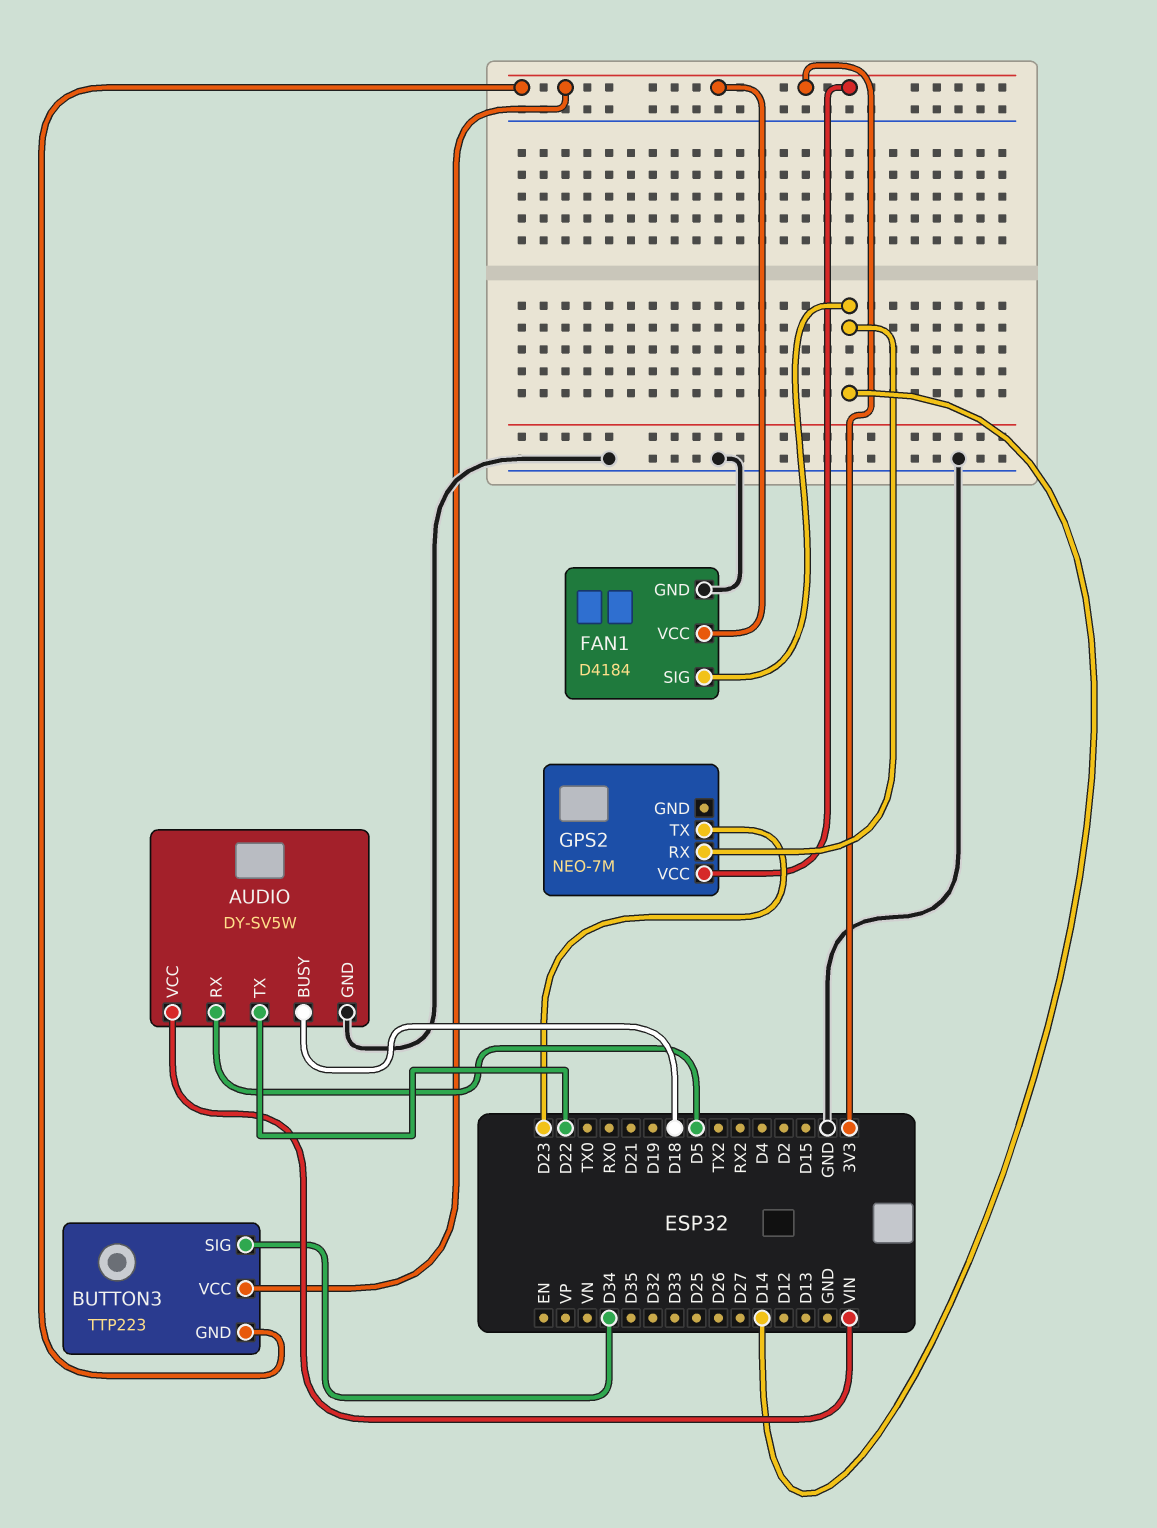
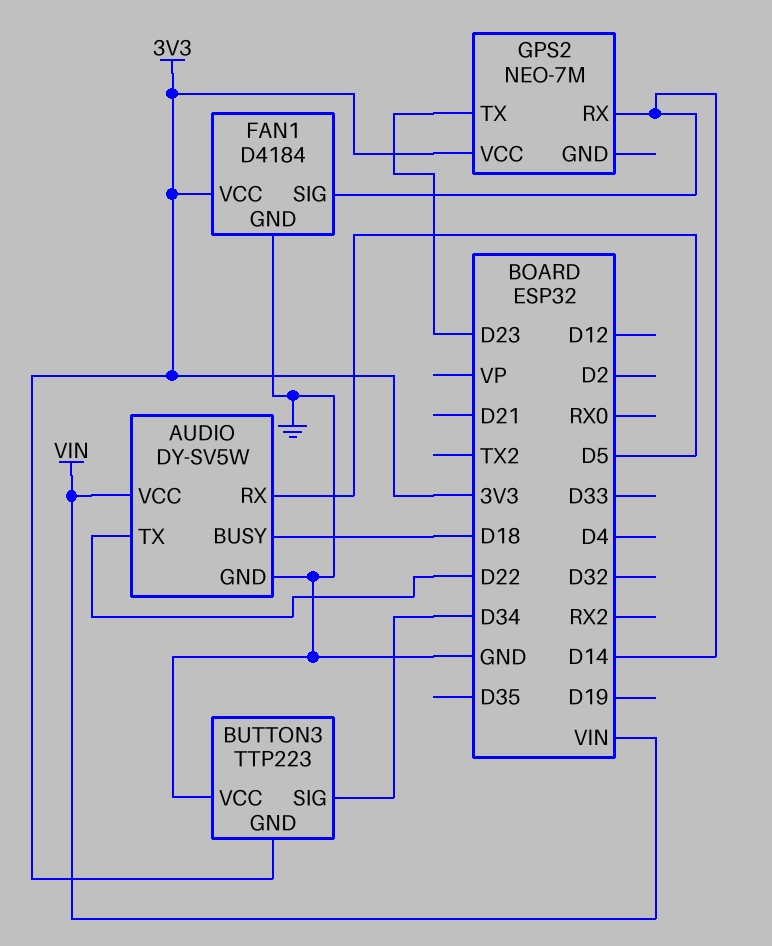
BUTTON3 pin VCC: 3V3 -> GND

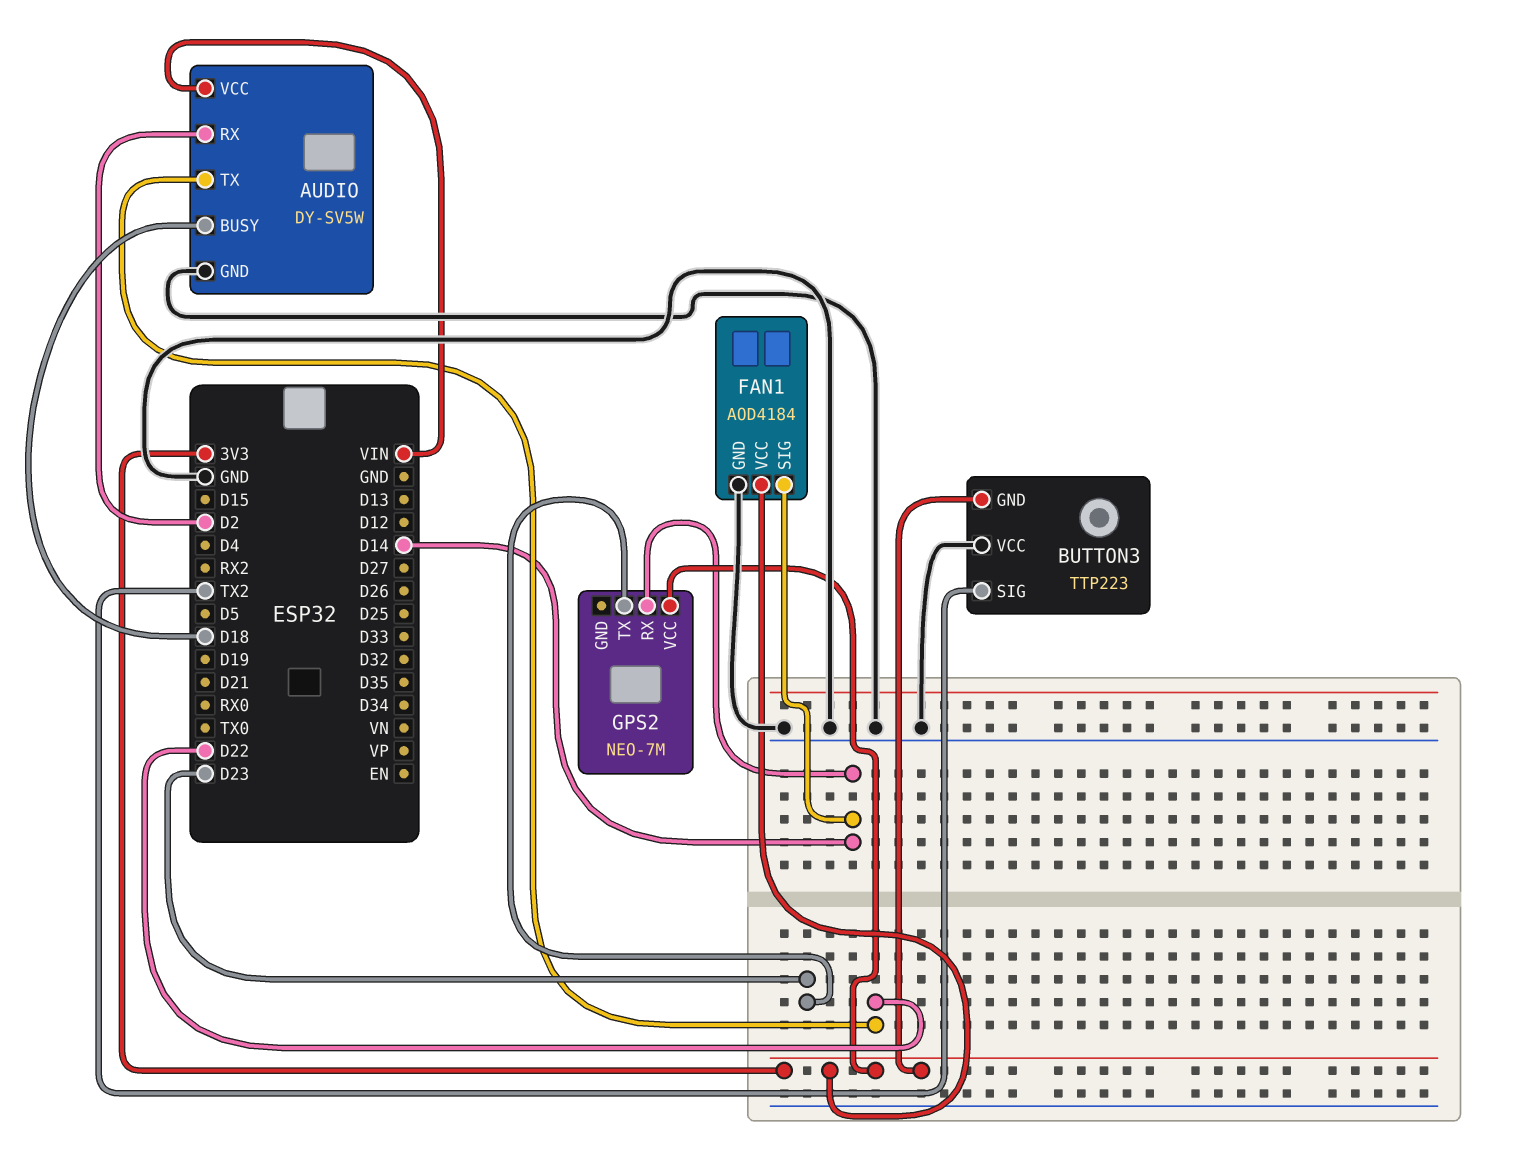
AUDIO pin RX: D5 -> D2
BUTTON3 pin SIG: D34 -> TX2
FAN1: D4184 -> AOD4184

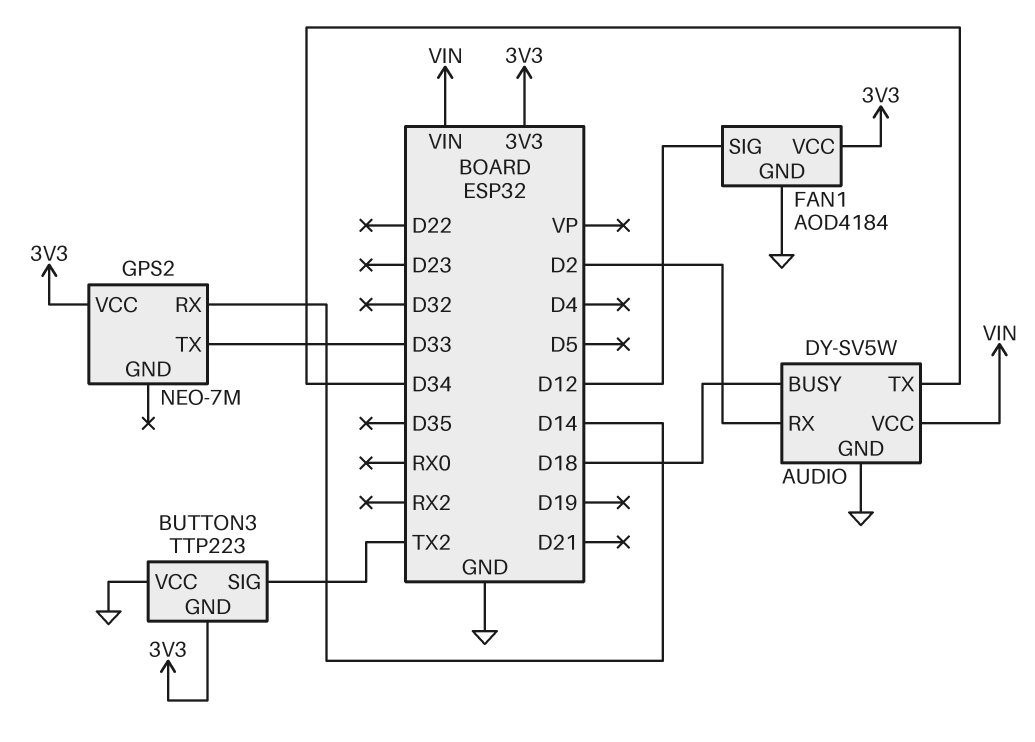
AUDIO pin TX: D22 -> D34
FAN1 pin SIG: D14 -> D12
GPS2 pin TX: D23 -> D33

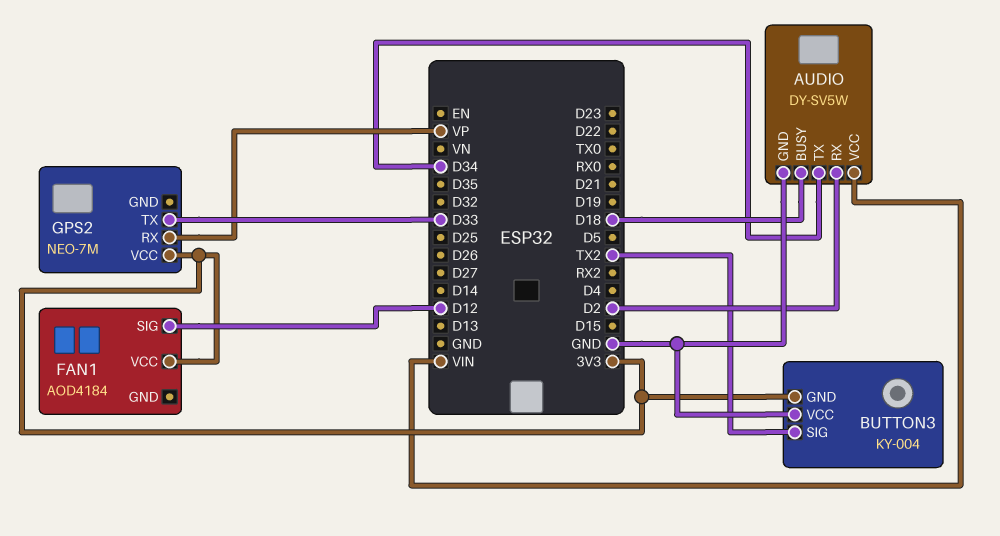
BUTTON3: TTP223 -> KY-004
FAN1 pin GND: GND -> none
GPS2 pin RX: D14 -> VP

